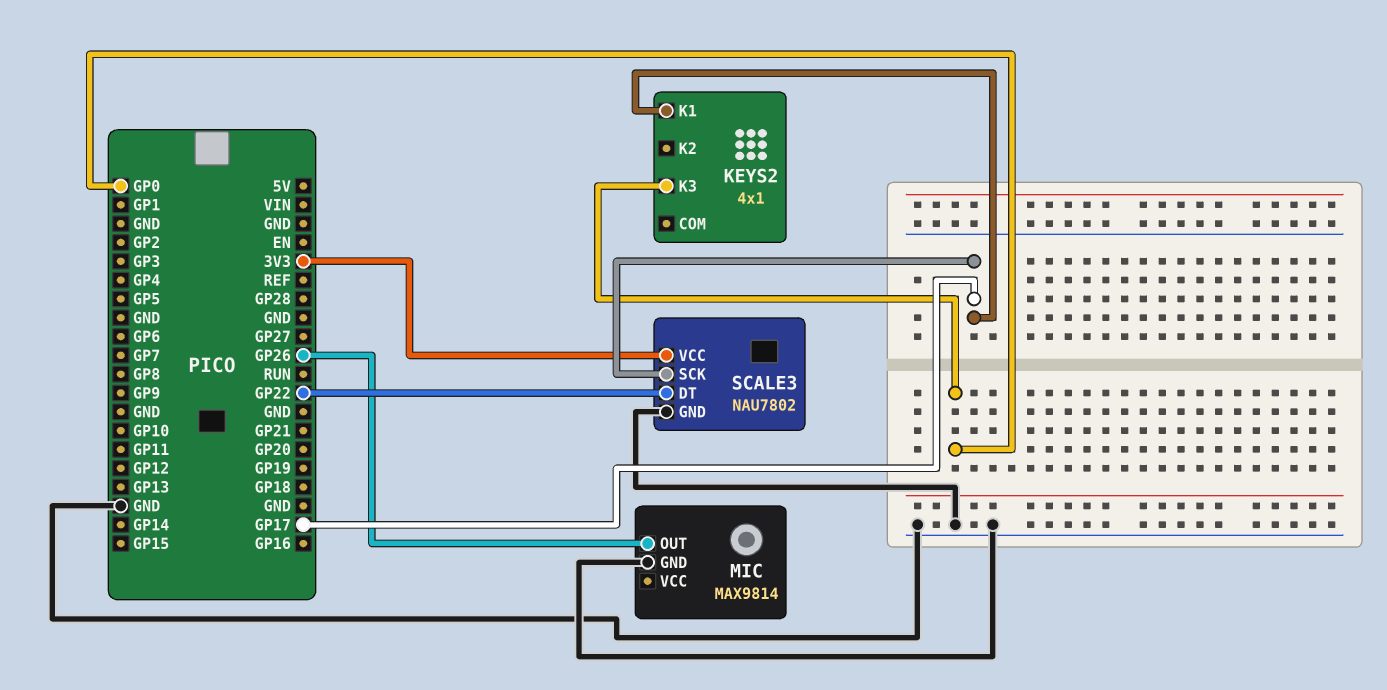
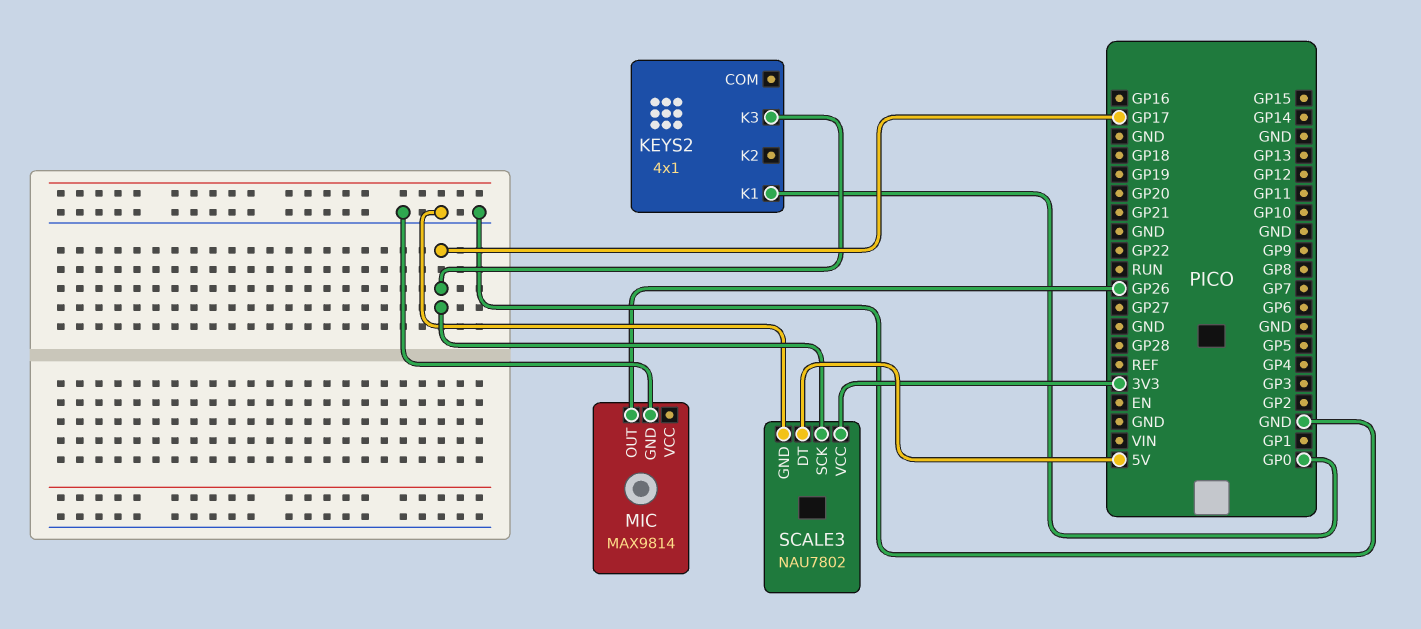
KEYS2 pin K1: GP17 -> GP0
KEYS2 pin K3: GP0 -> GP17
SCALE3 pin DT: GP22 -> 5V

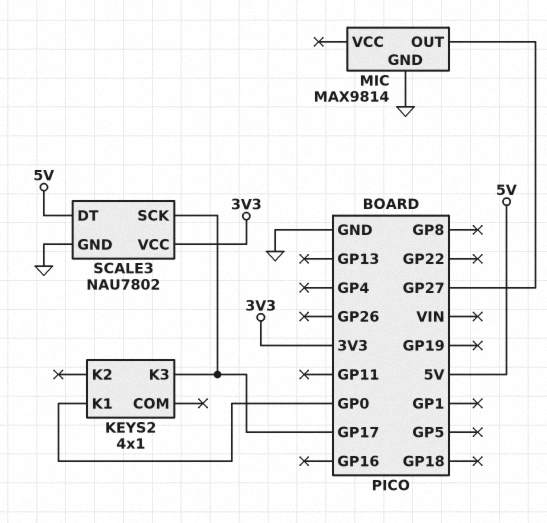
MIC pin OUT: GP26 -> GP27

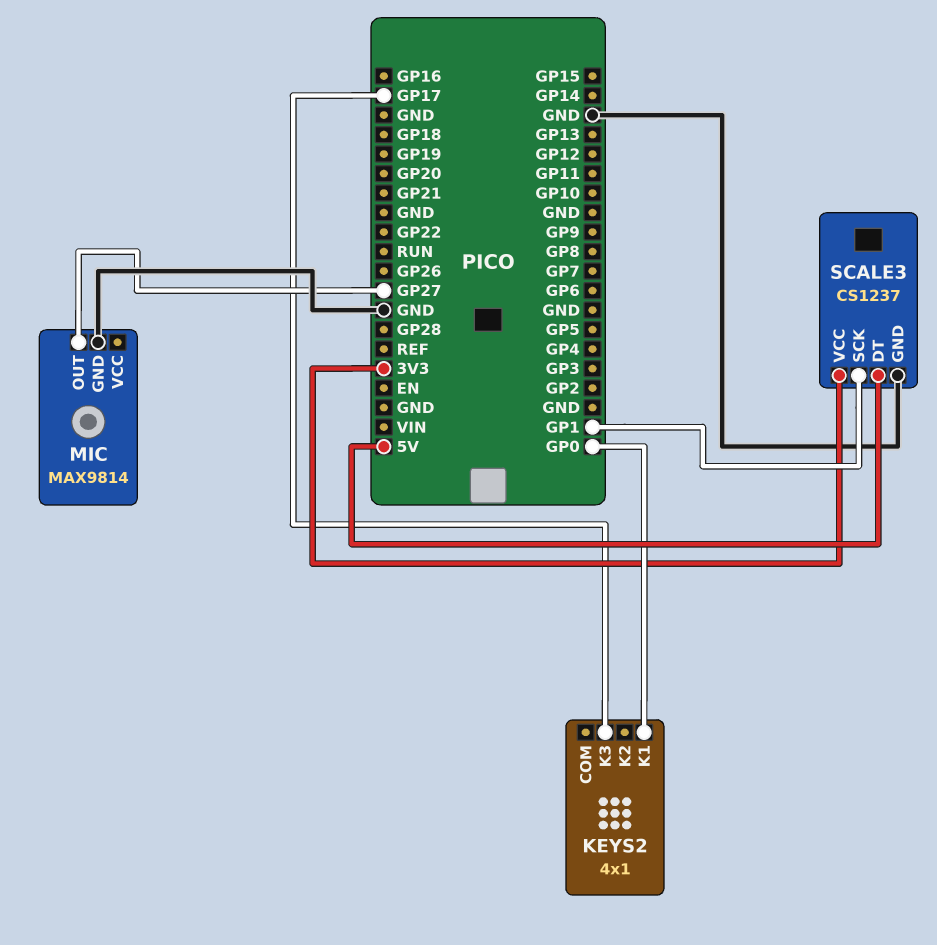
SCALE3: NAU7802 -> CS1237
SCALE3 pin SCK: GP17 -> GP1

